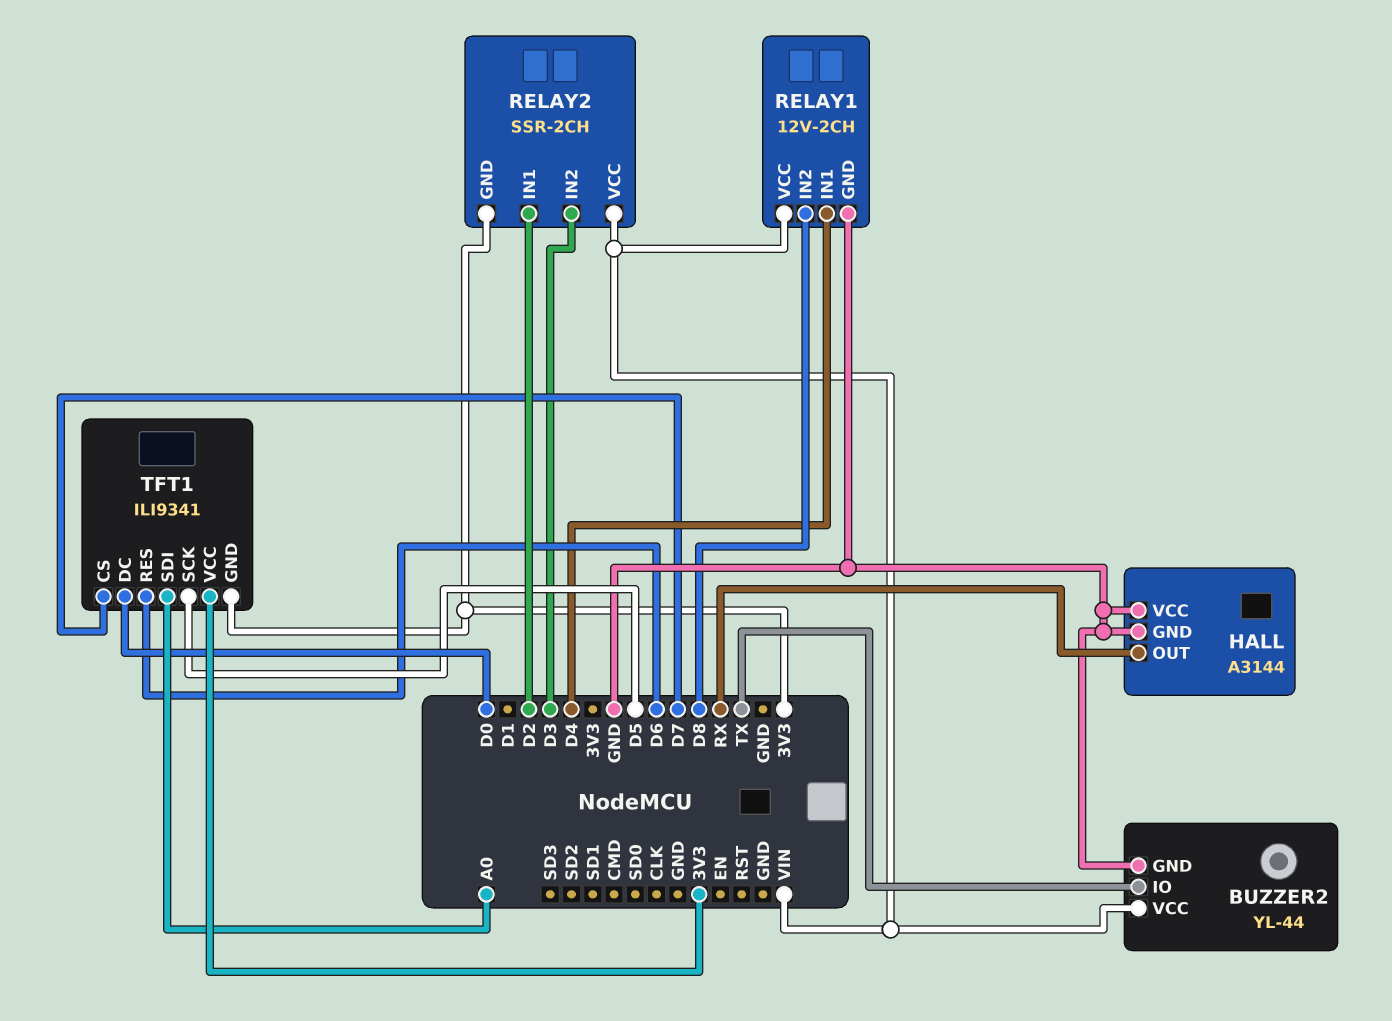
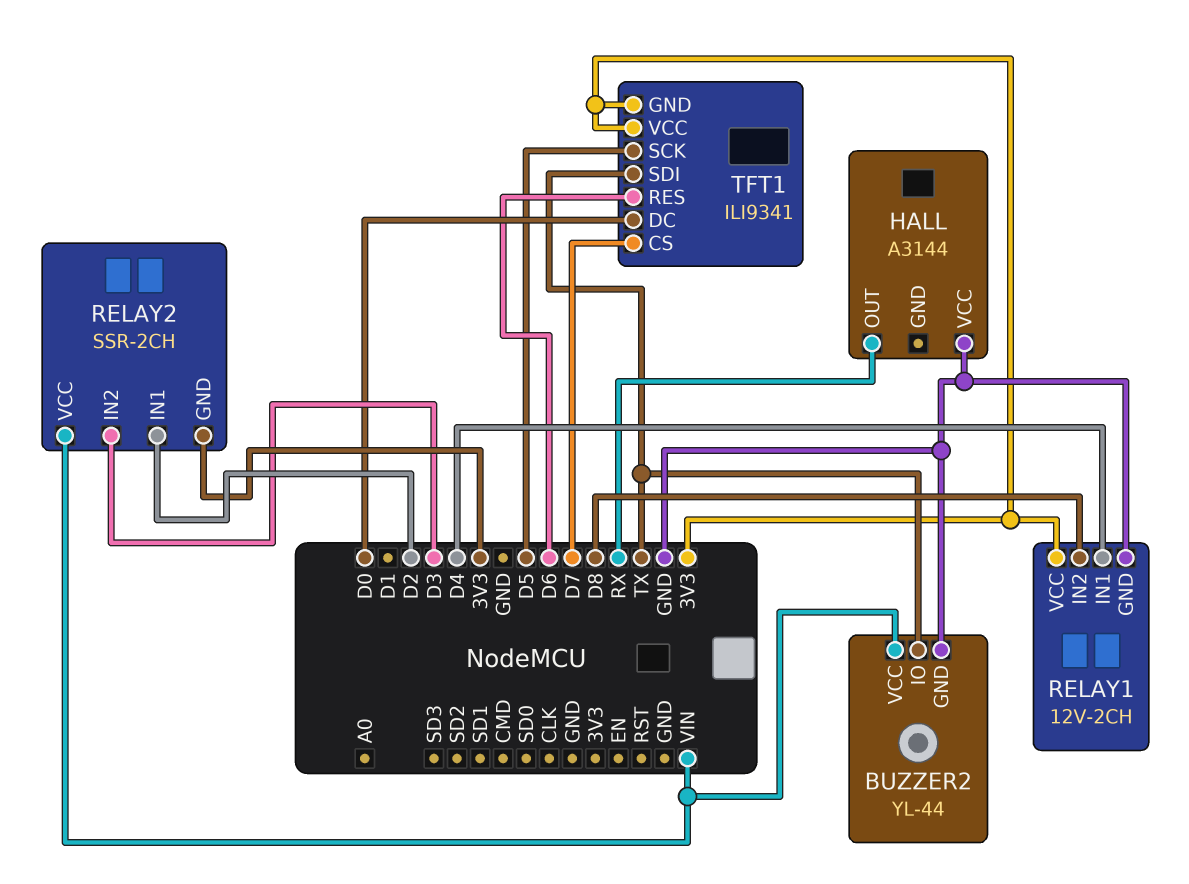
HALL pin GND: GND -> none
RELAY1 pin VCC: VIN -> 3V3
TFT1 pin SDI: A0 -> TX

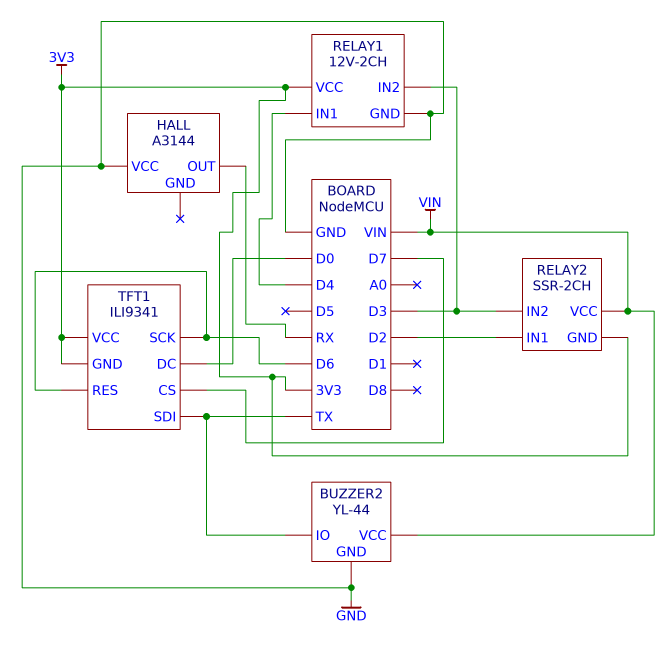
RELAY1 pin IN2: D8 -> D3
TFT1 pin SCK: D5 -> D6

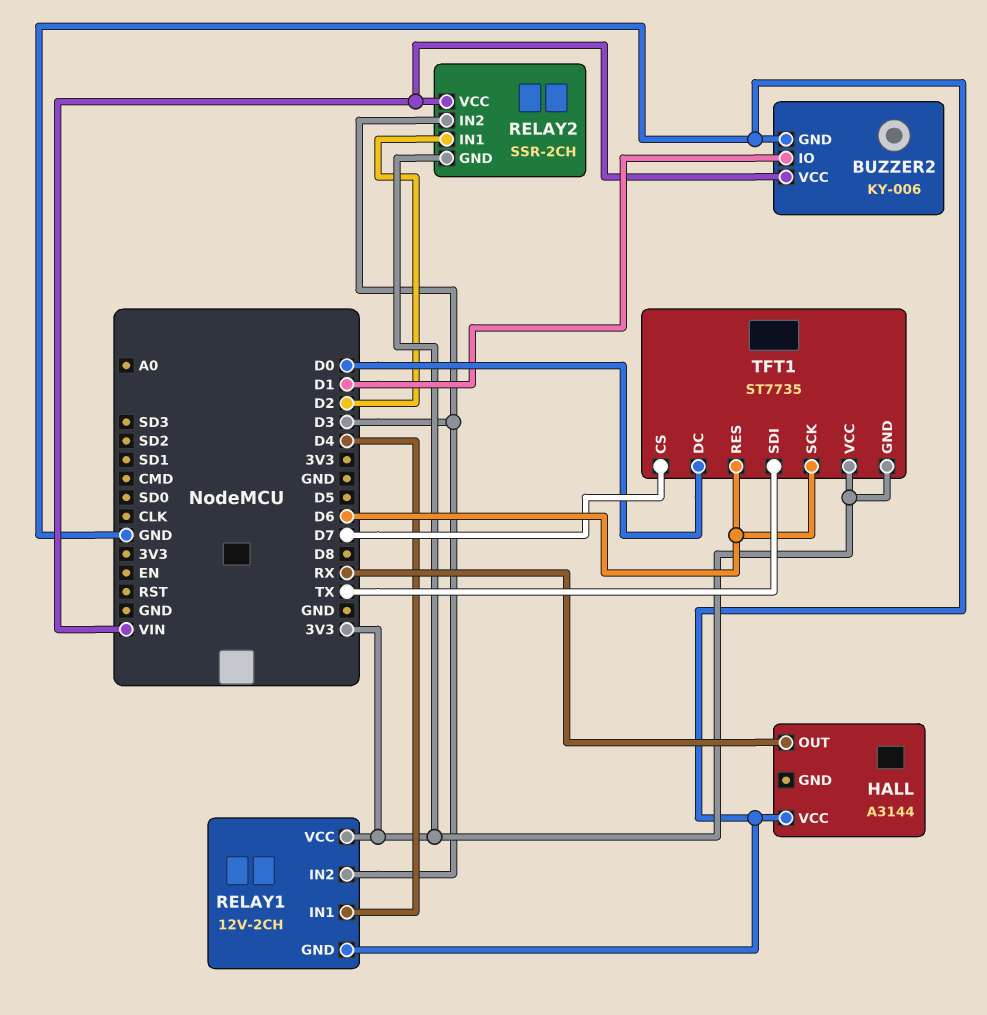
BUZZER2: YL-44 -> KY-006
BUZZER2 pin IO: TX -> D1
TFT1: ILI9341 -> ST7735

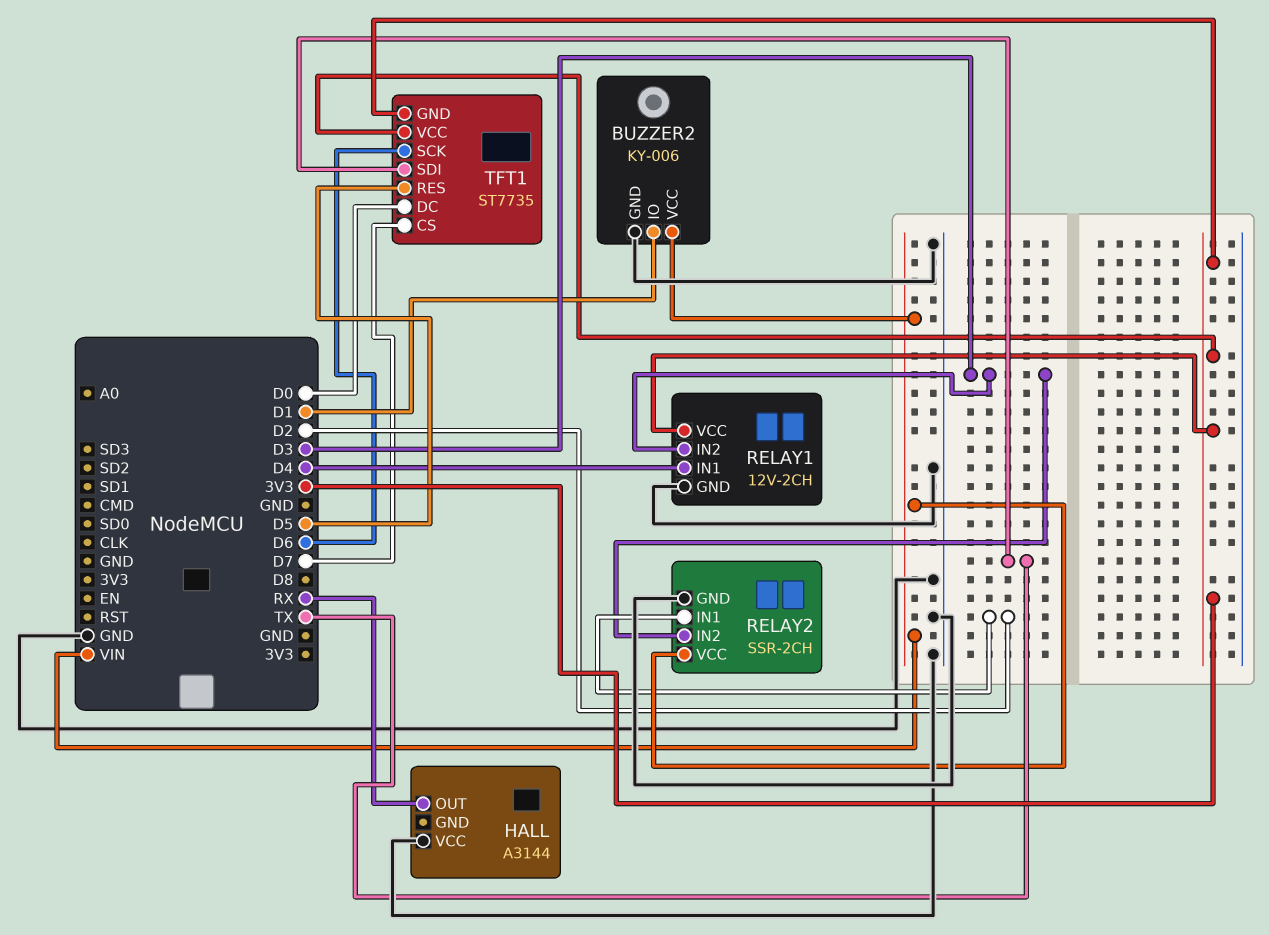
RELAY2 pin GND: 3V3 -> GND
TFT1 pin RES: D6 -> D5

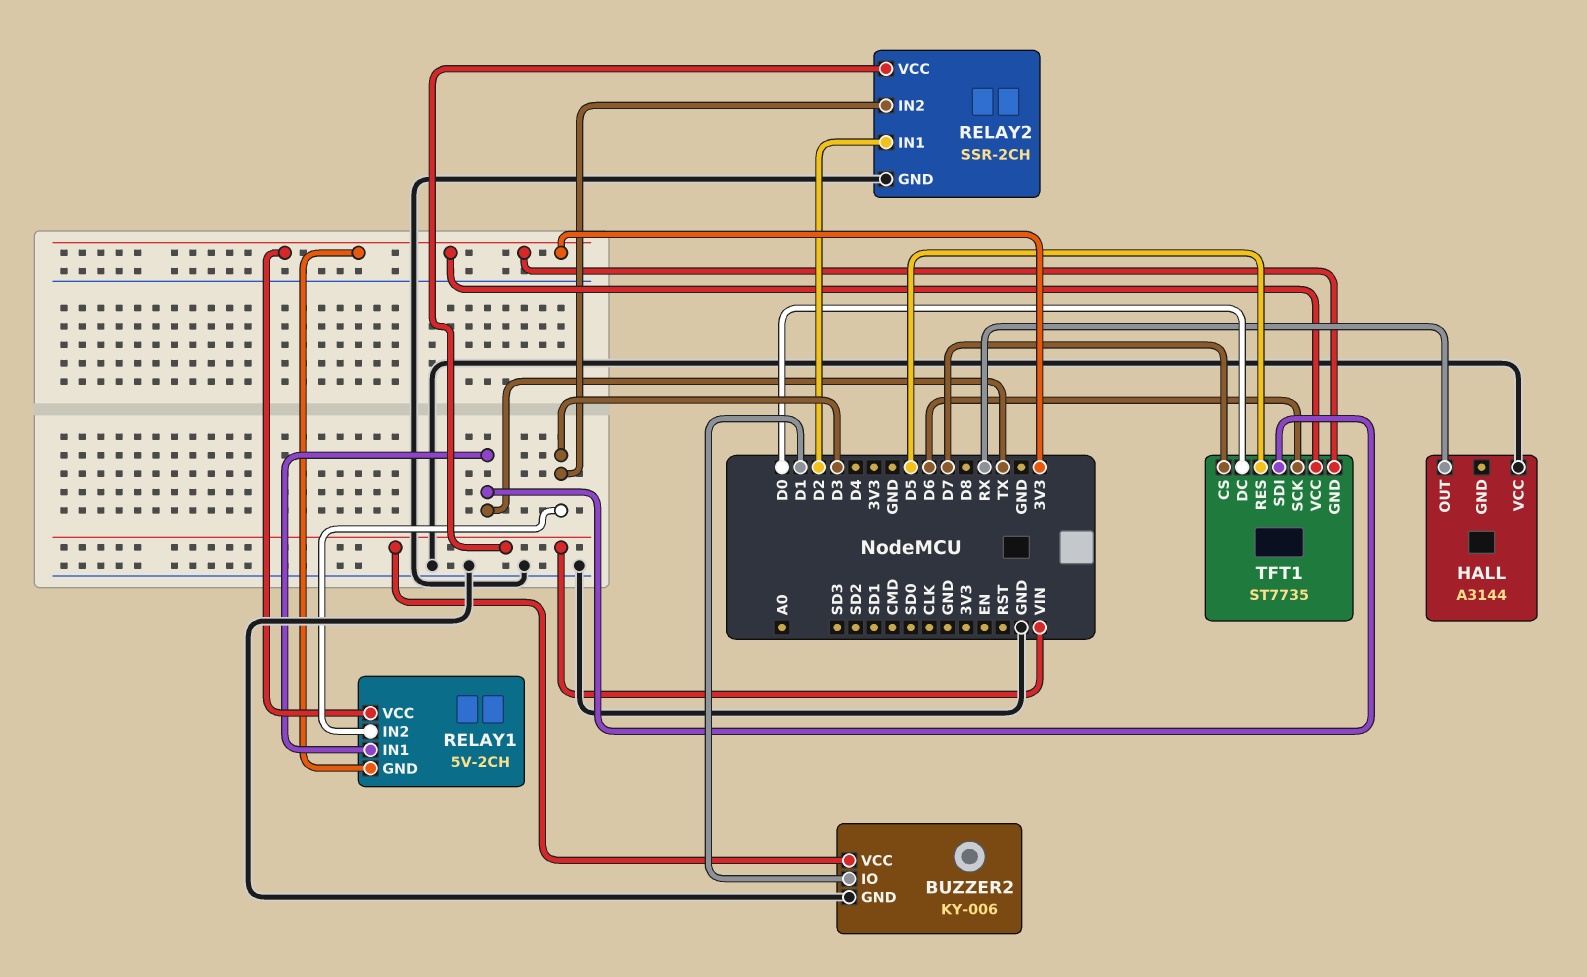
RELAY1: 12V-2CH -> 5V-2CH
RELAY1 pin GND: GND -> 3V3
RELAY1 pin IN1: D4 -> TX

